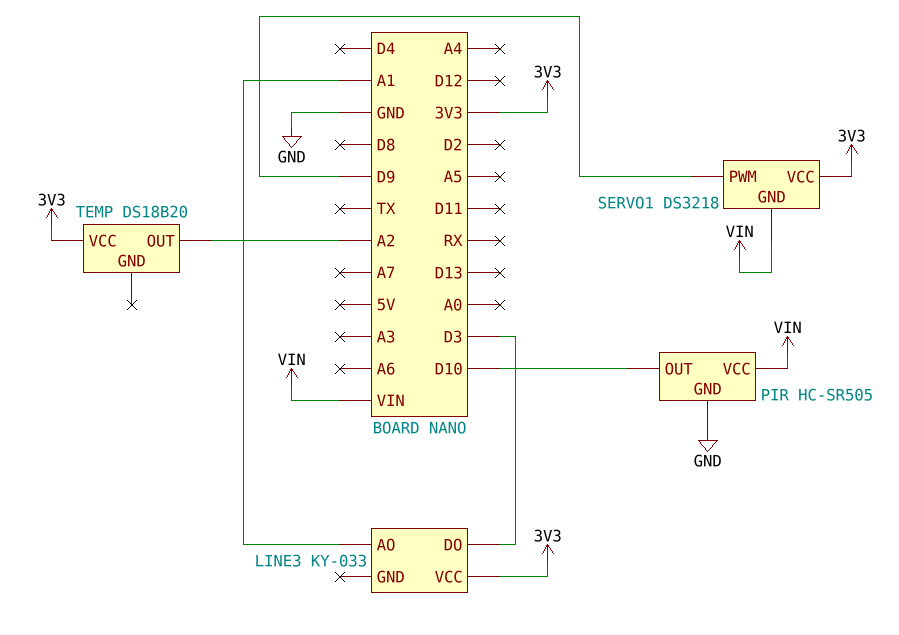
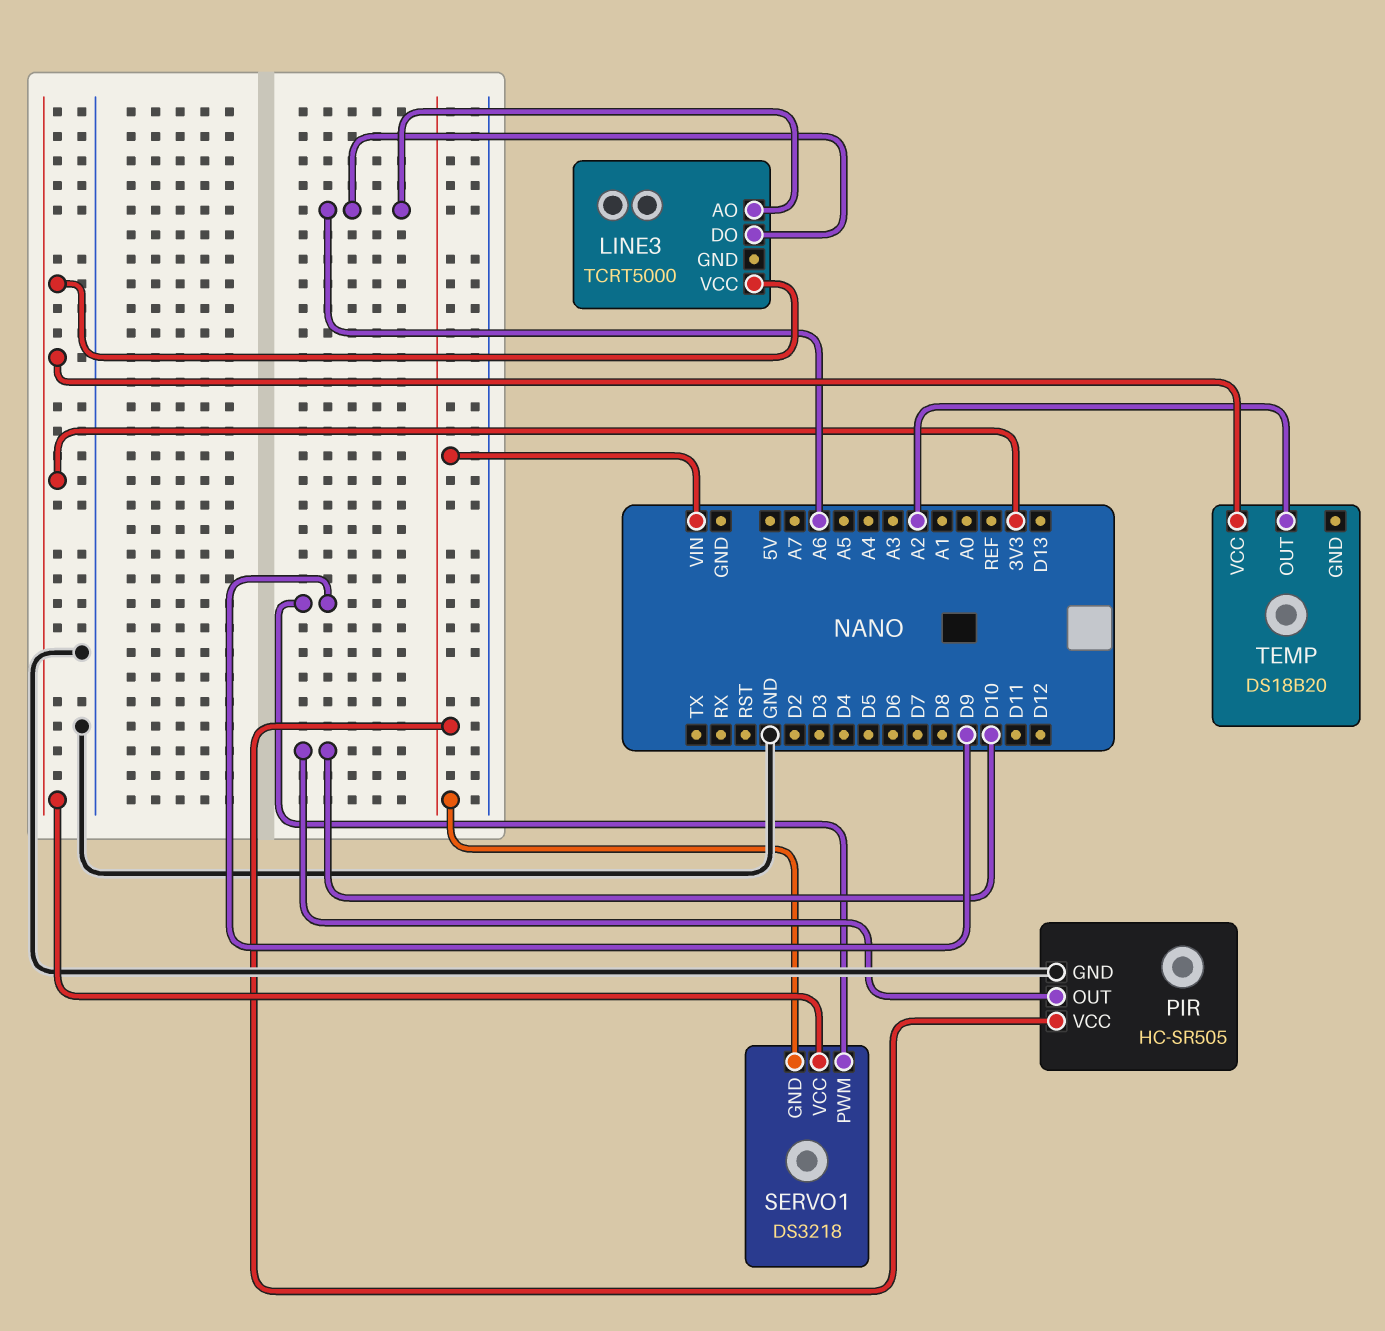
LINE3: KY-033 -> TCRT5000
LINE3 pin AO: A1 -> A6
LINE3 pin DO: D3 -> A6

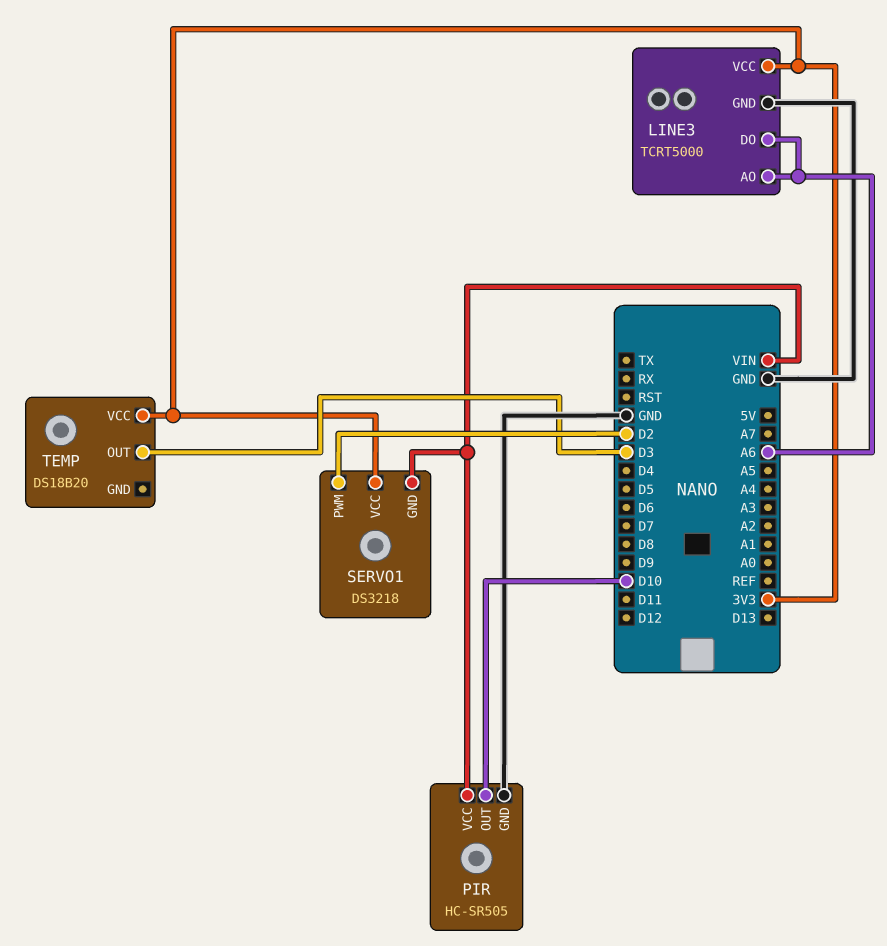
LINE3 pin GND: none -> GND
SERVO1 pin PWM: D9 -> D2
TEMP pin OUT: A2 -> D3

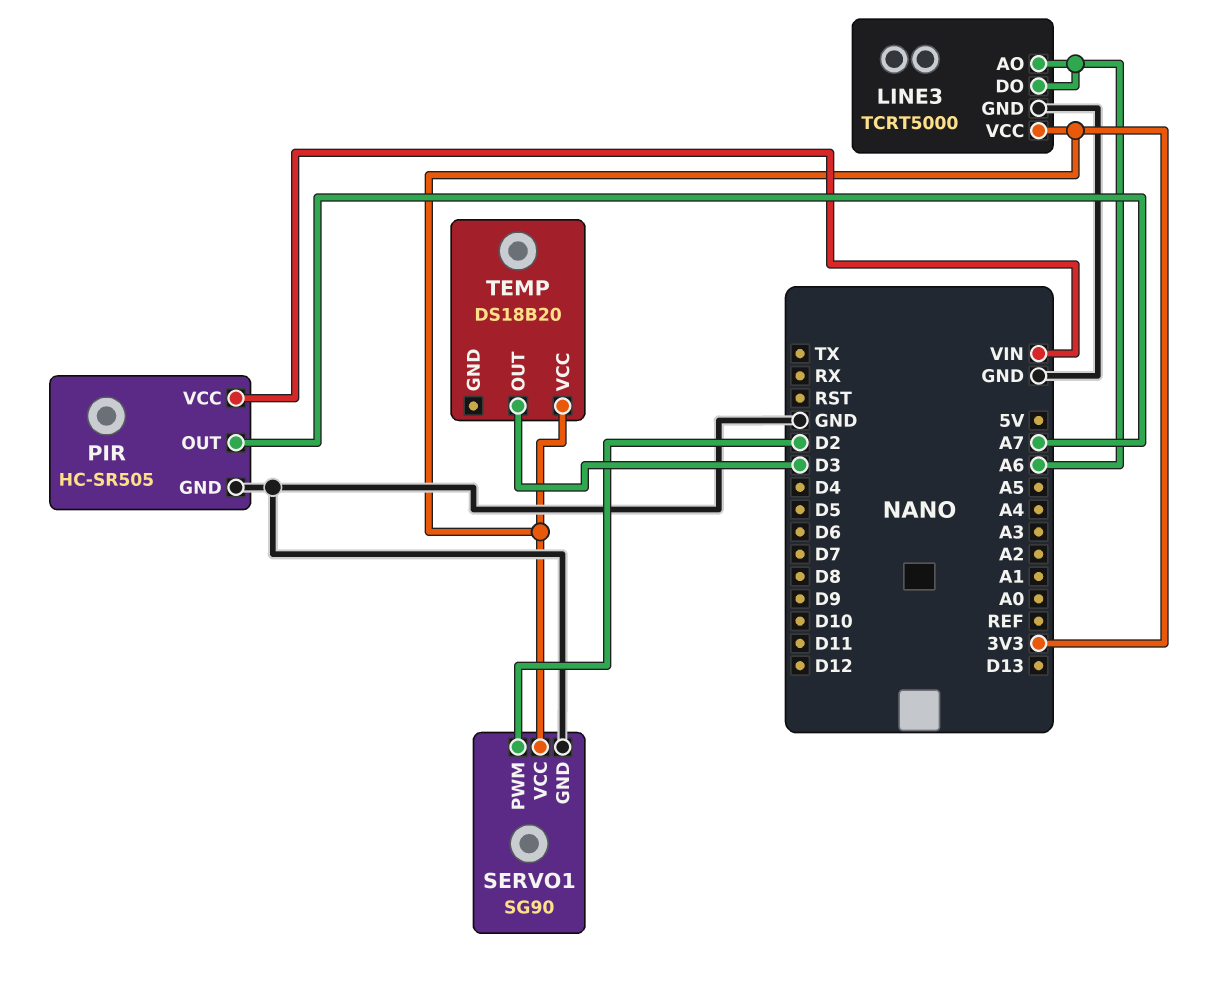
PIR pin OUT: D10 -> A7
SERVO1: DS3218 -> SG90
SERVO1 pin GND: VIN -> GND

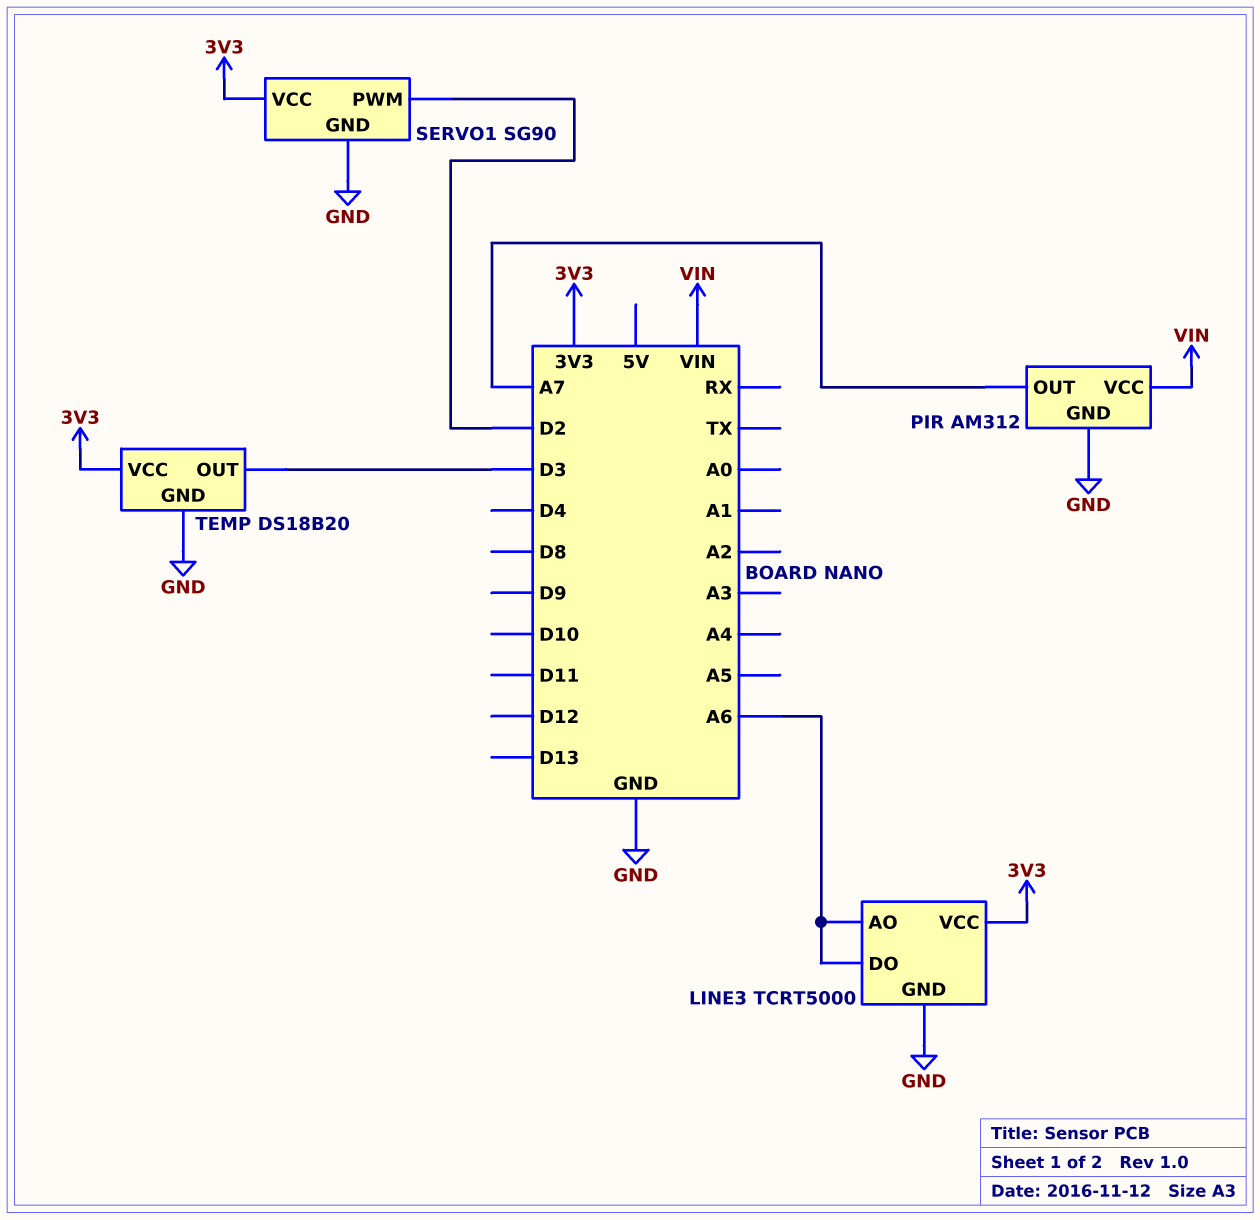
PIR: HC-SR505 -> AM312
TEMP pin GND: none -> GND

